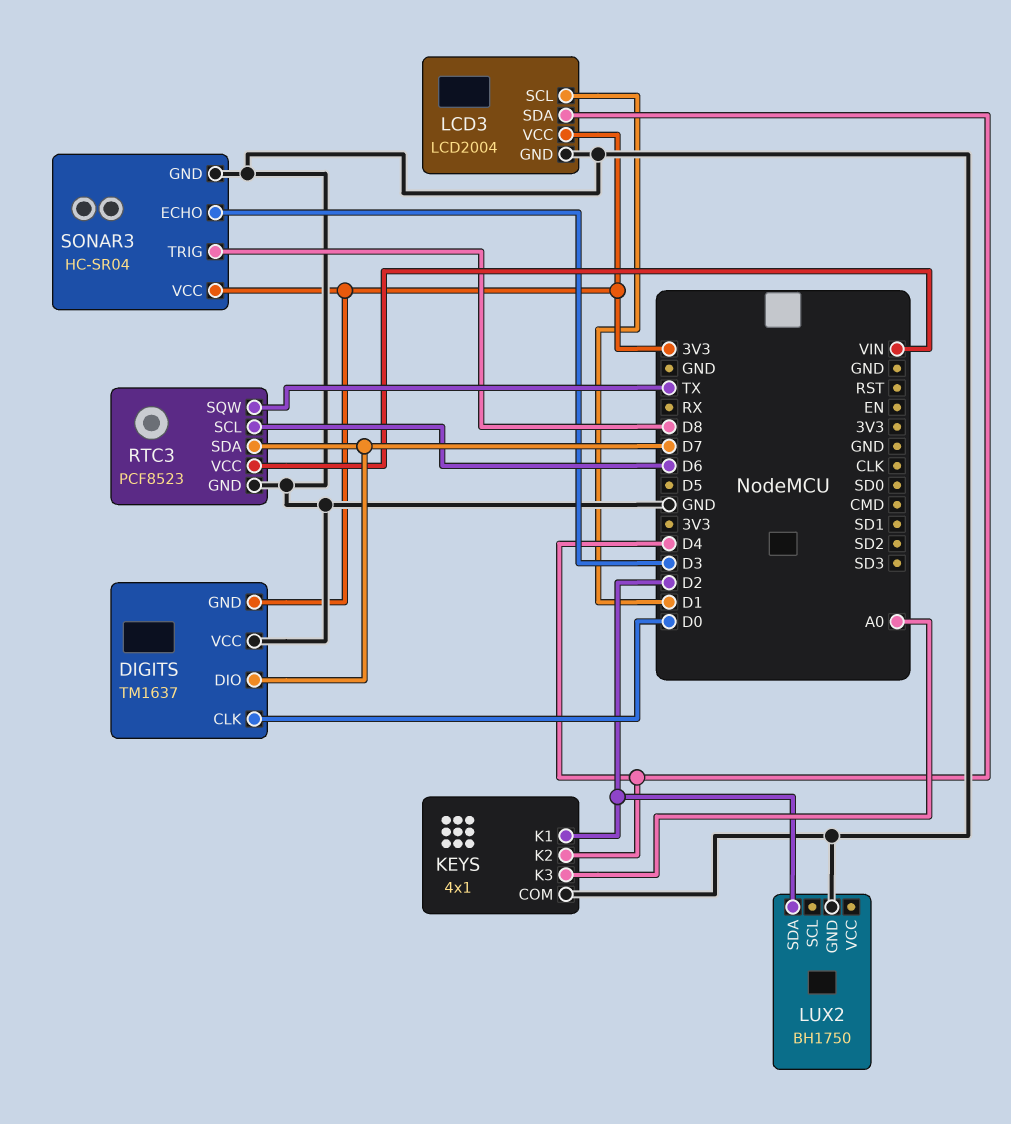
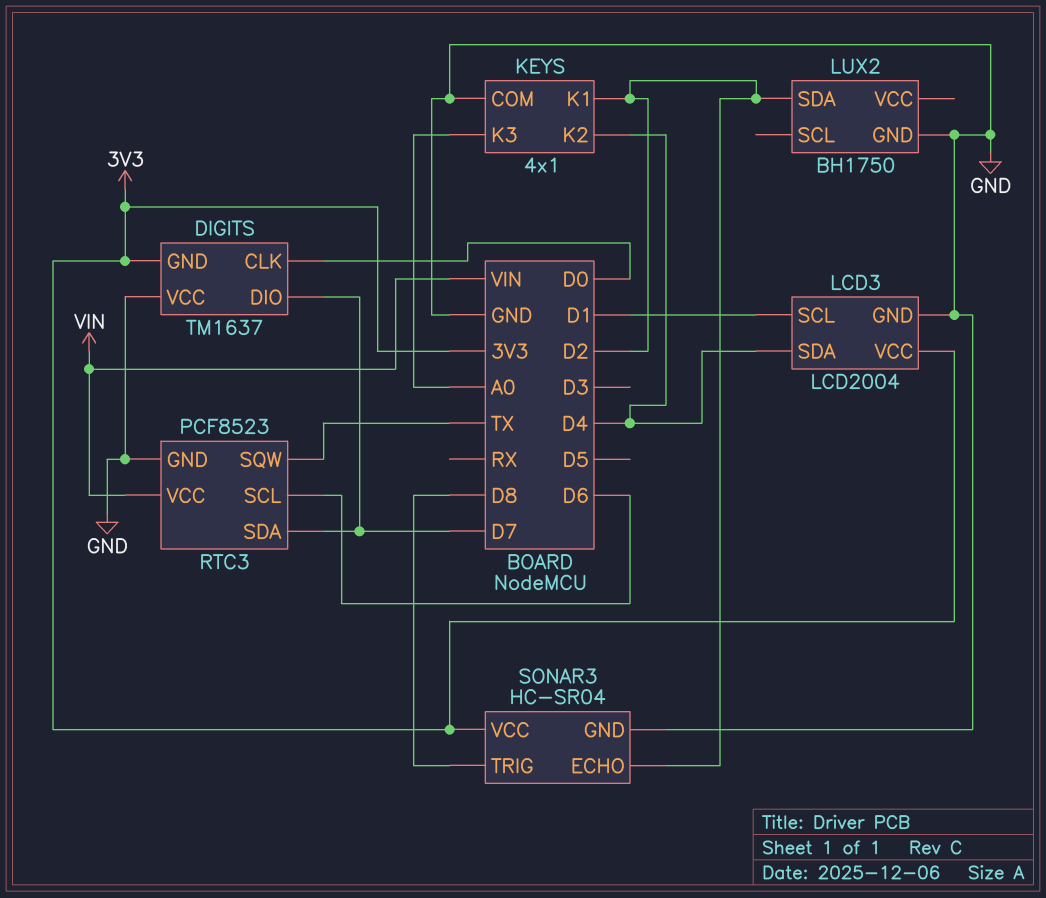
SONAR3 pin ECHO: D3 -> D2

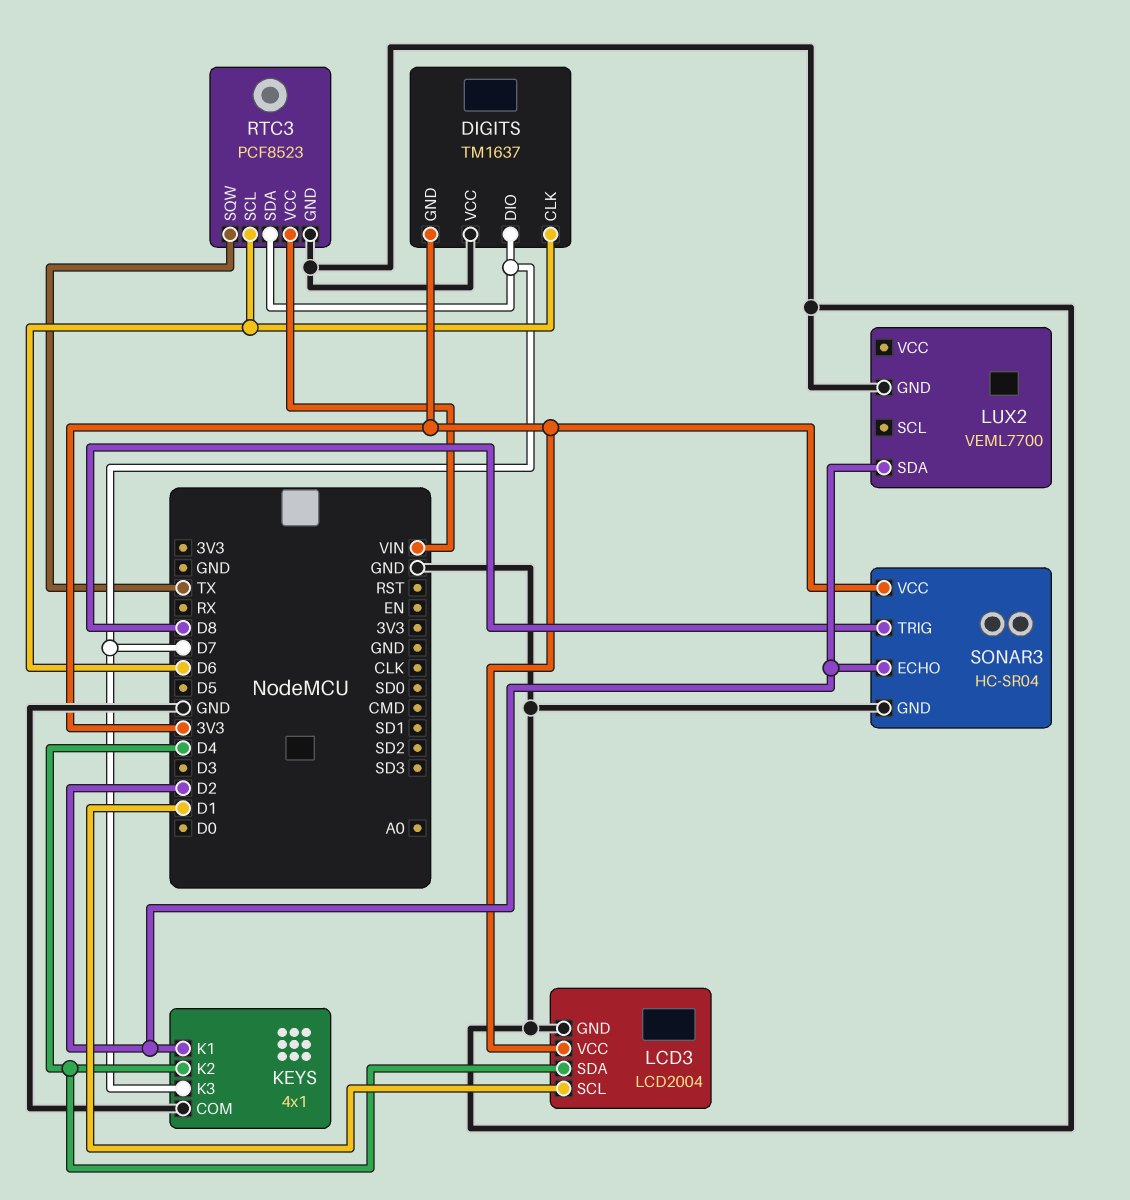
DIGITS pin CLK: D0 -> D6
KEYS pin K3: A0 -> D7
LUX2: BH1750 -> VEML7700

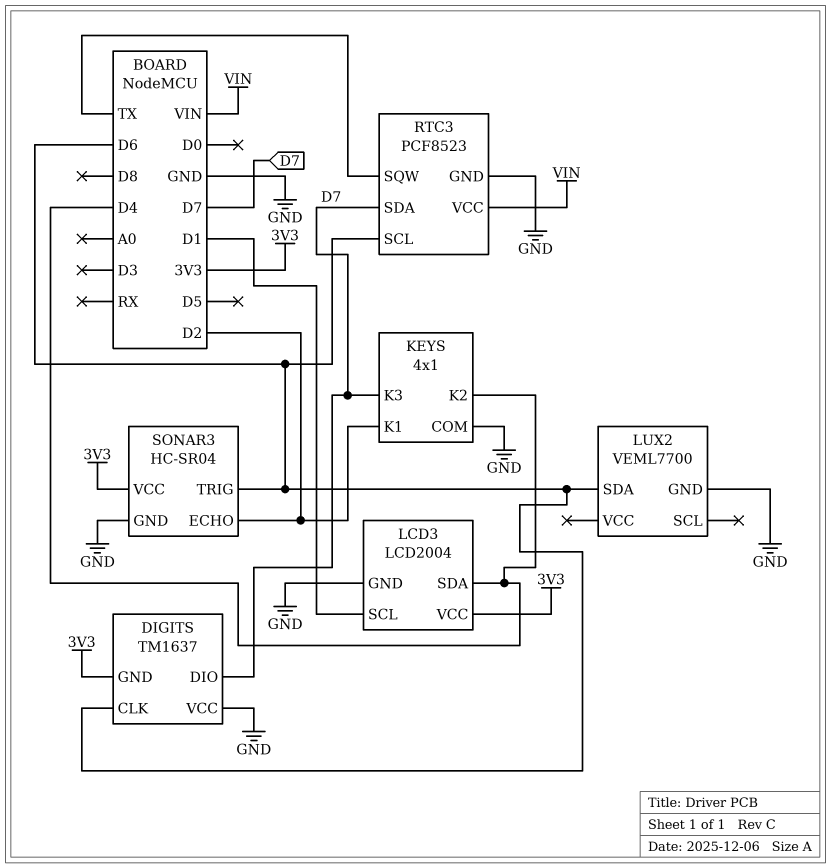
LUX2 pin SDA: D2 -> D6
SONAR3 pin TRIG: D8 -> D6

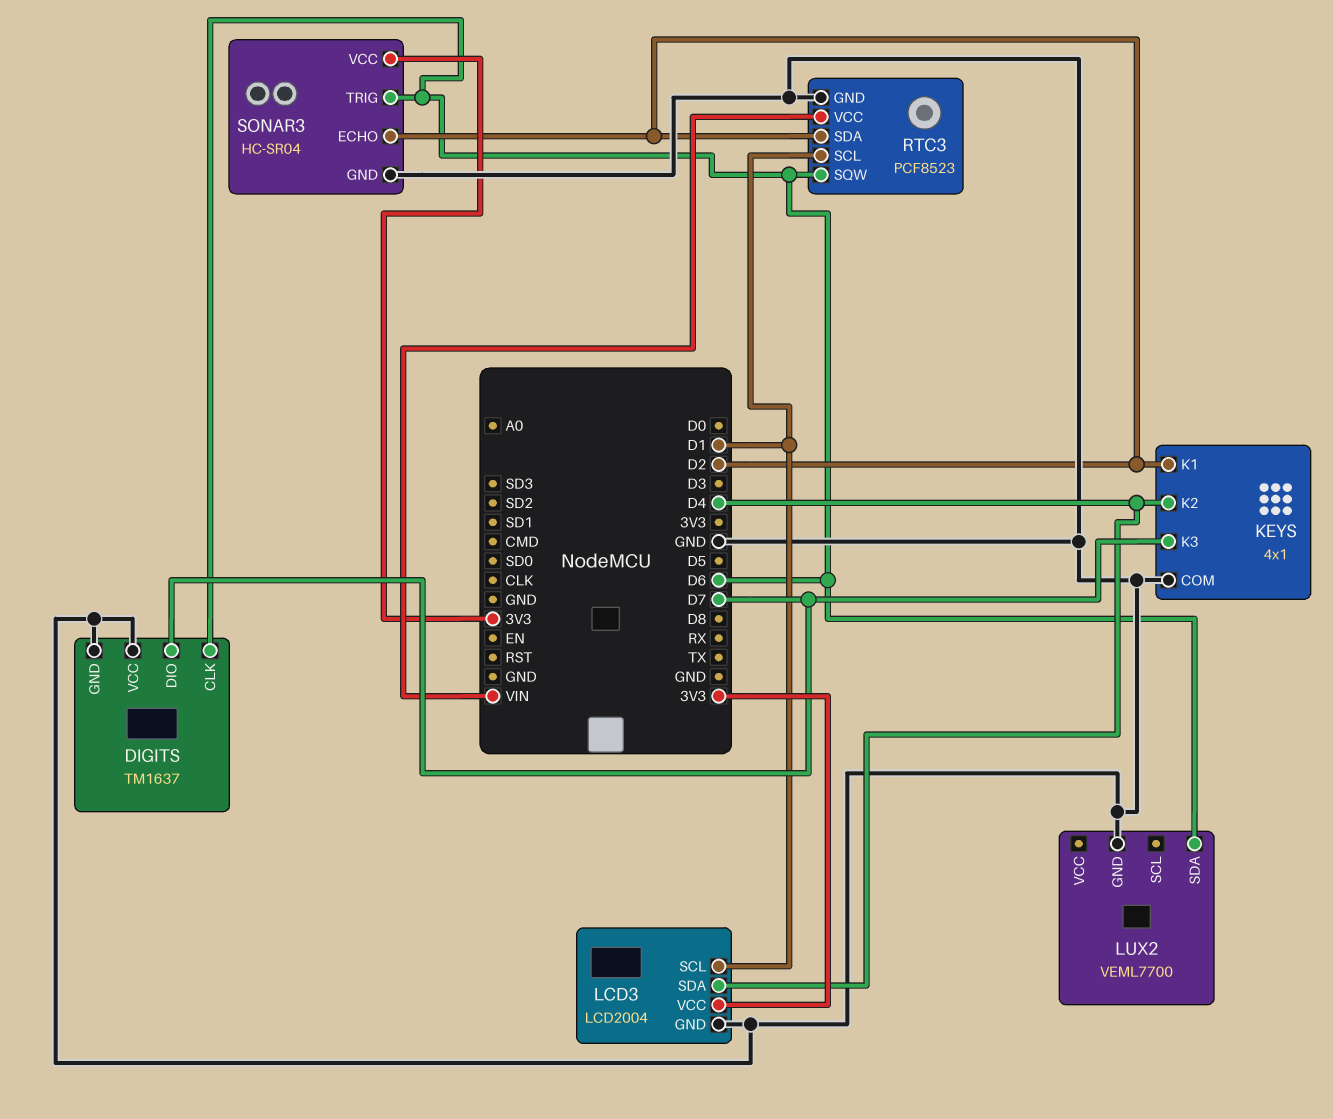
DIGITS pin GND: 3V3 -> GND
RTC3 pin SCL: D6 -> D1
RTC3 pin SDA: D7 -> D2
RTC3 pin SQW: TX -> D6

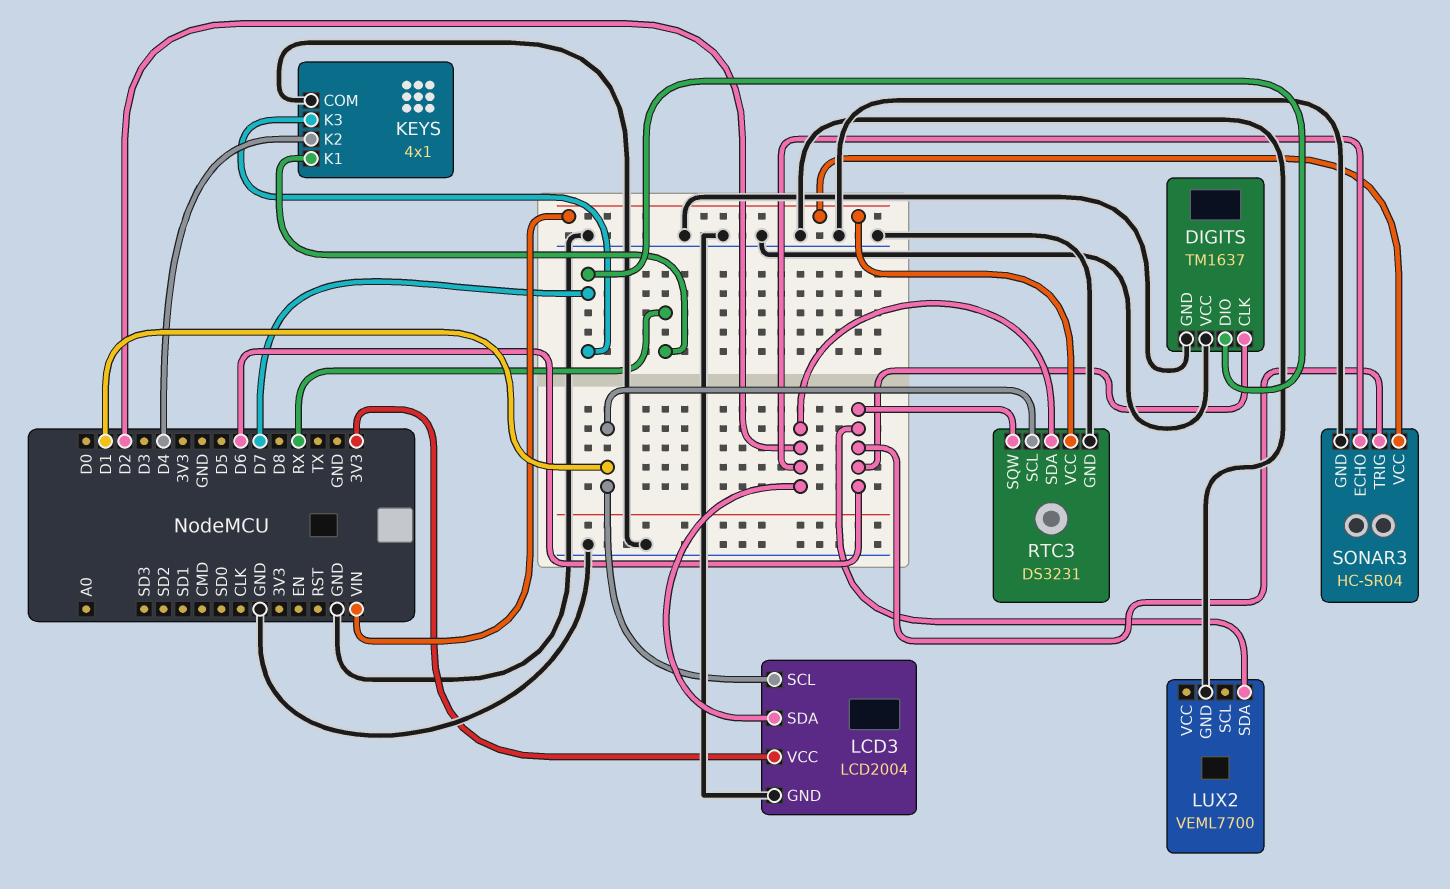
KEYS pin K1: D2 -> RX
LCD3 pin SDA: D4 -> D2
RTC3: PCF8523 -> DS3231
SONAR3 pin VCC: 3V3 -> VIN

